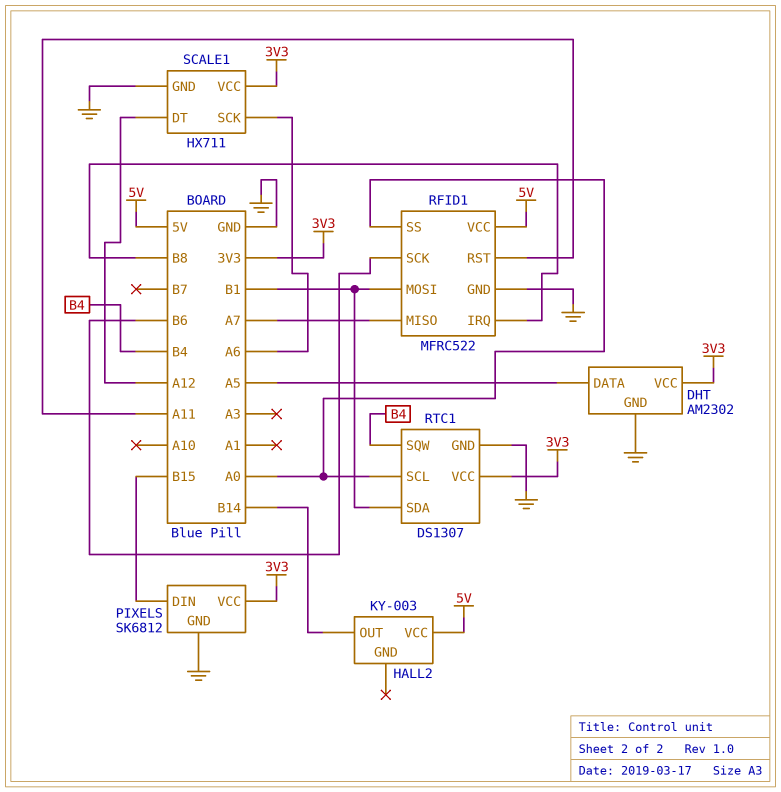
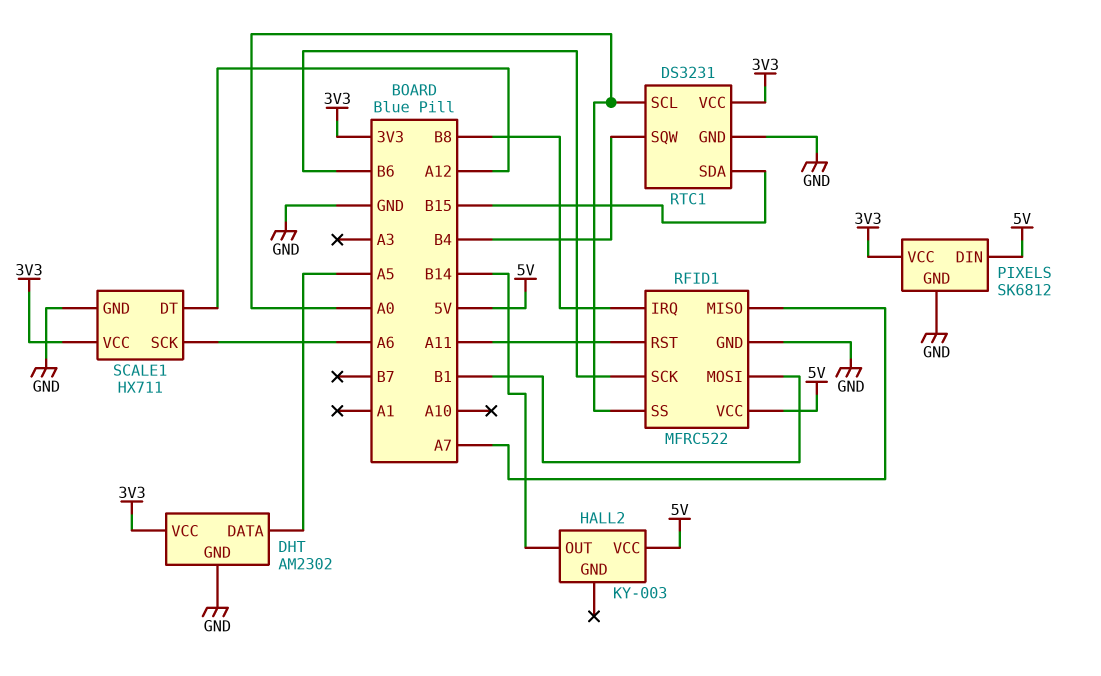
PIXELS pin DIN: B15 -> 5V
RTC1: DS1307 -> DS3231
RTC1 pin SDA: B1 -> B15

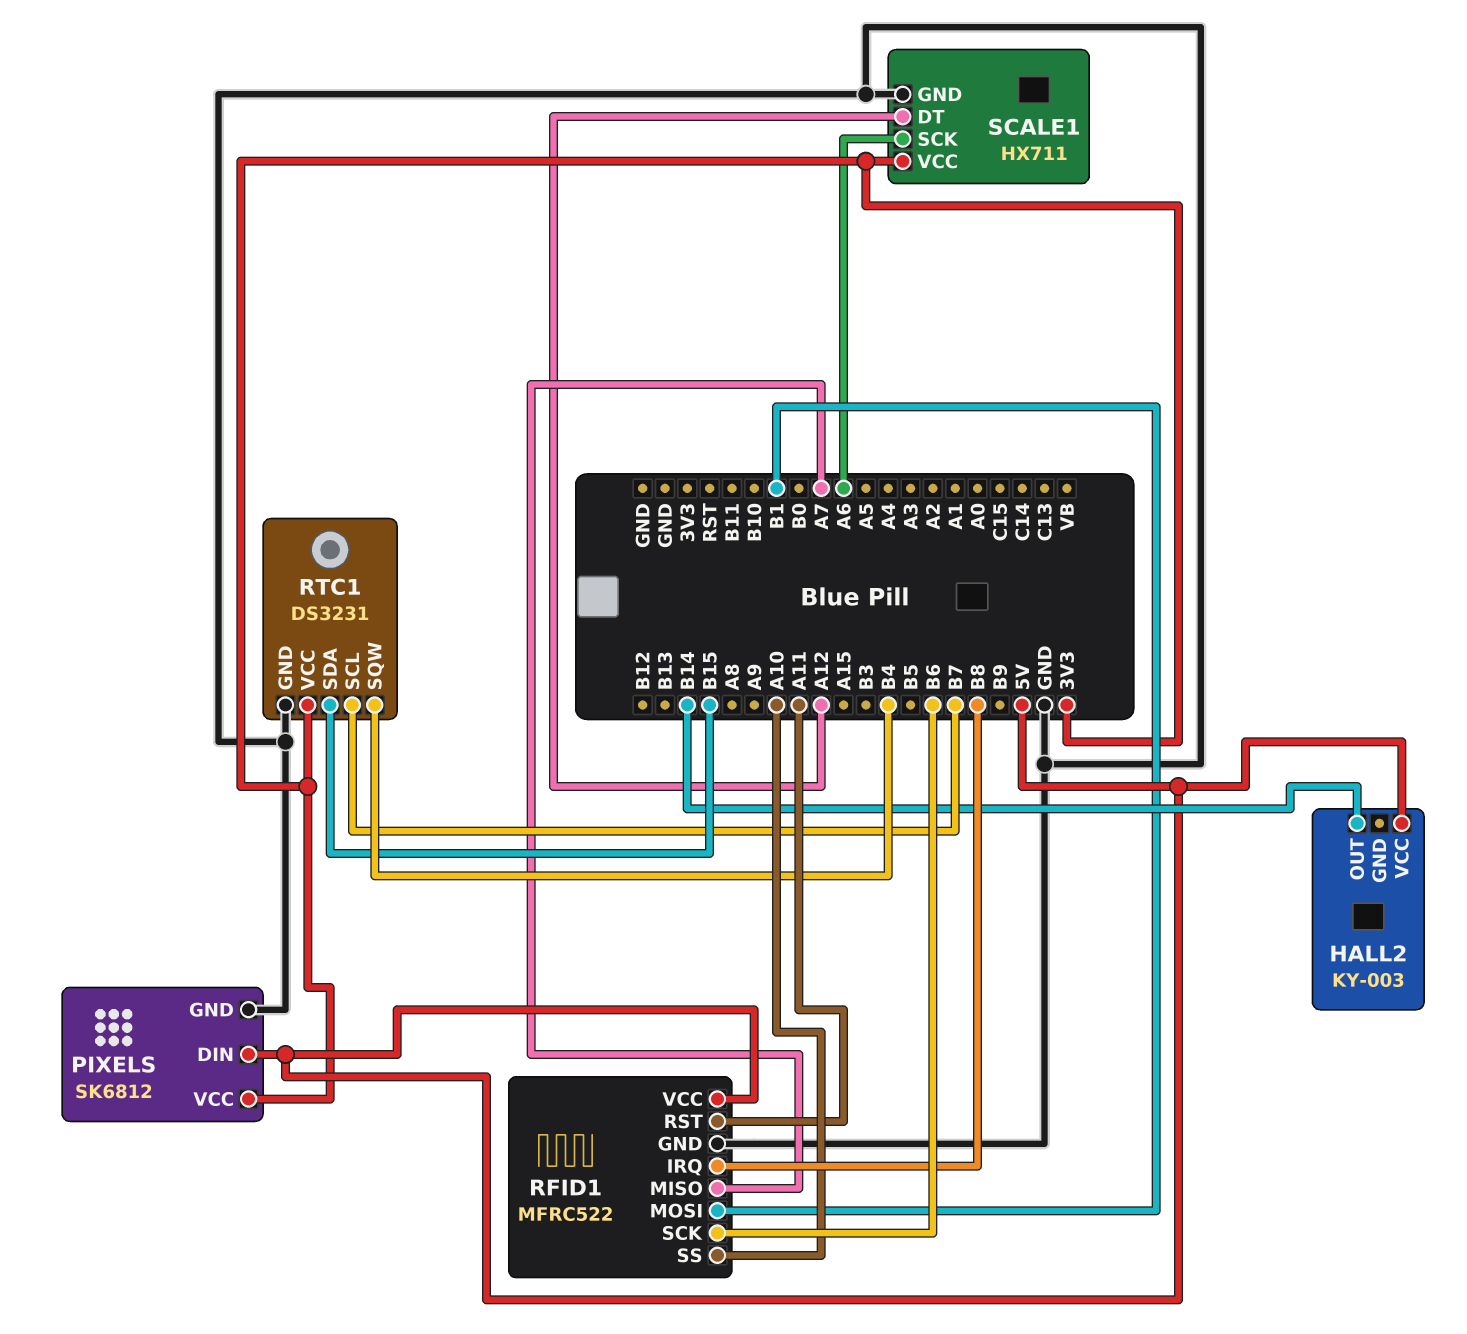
DHT: AM2302 -> none
DHT pin DATA: A5 -> none
DHT pin GND: GND -> none
DHT pin VCC: 3V3 -> none
RFID1 pin SS: A0 -> A10
RTC1 pin SCL: A0 -> B7

